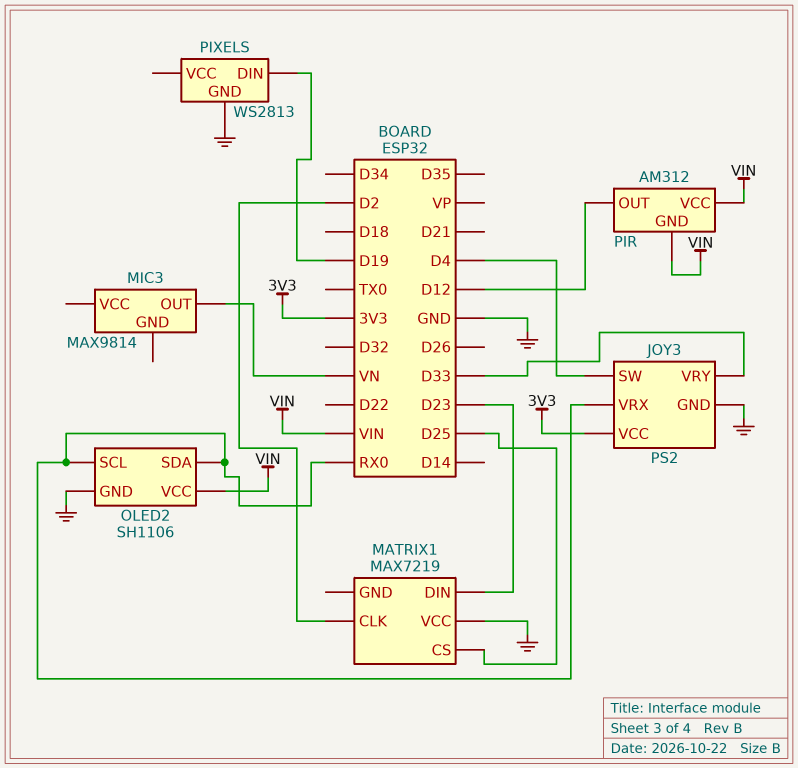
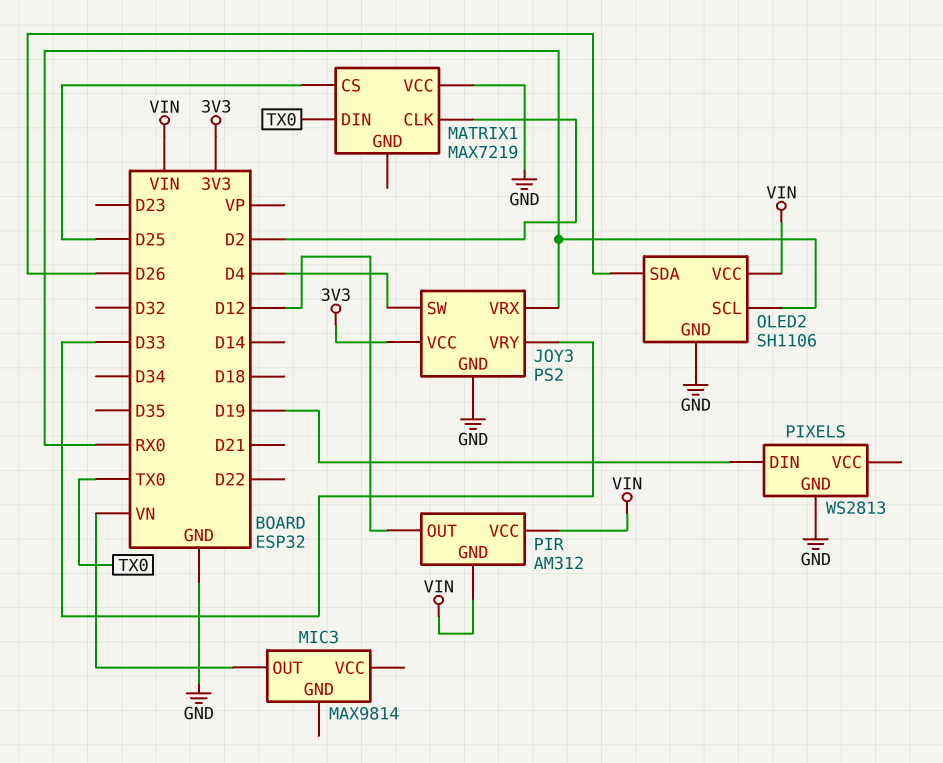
MATRIX1 pin DIN: D23 -> TX0
OLED2 pin SDA: RX0 -> D26

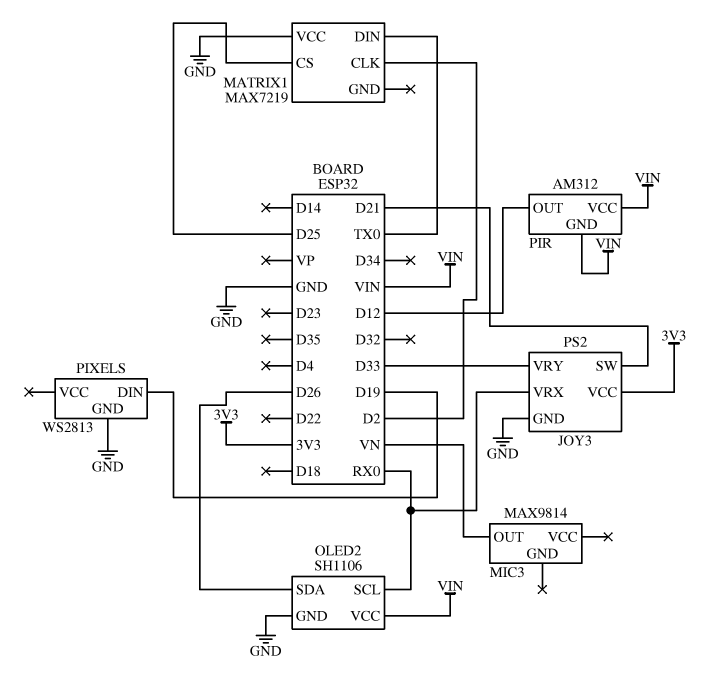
JOY3 pin SW: D4 -> D21

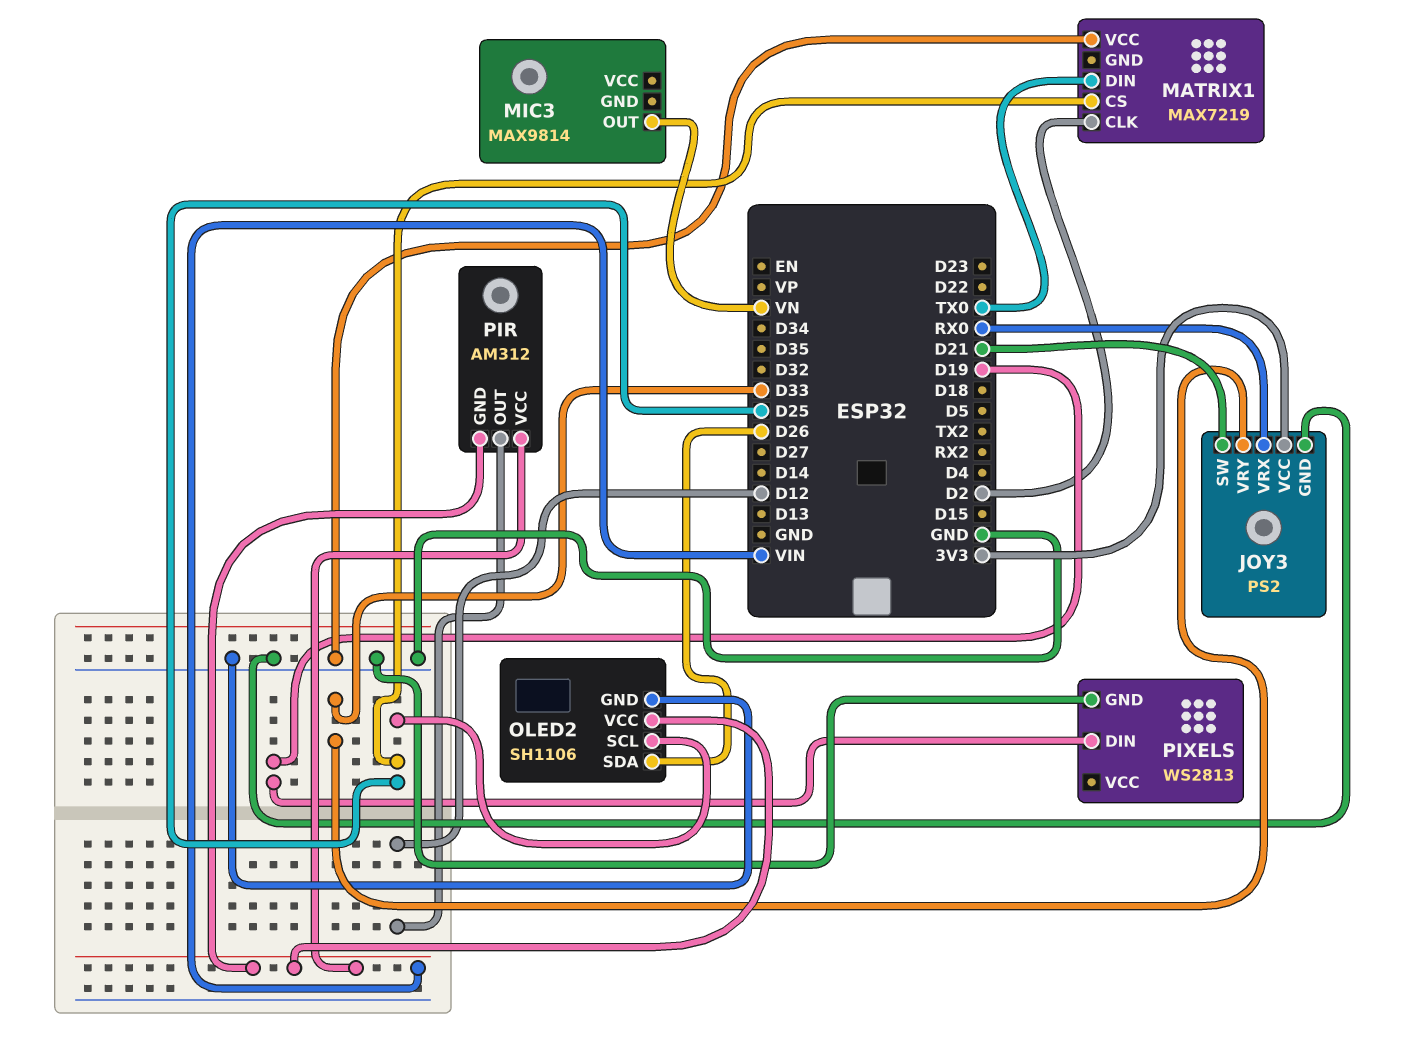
OLED2 pin SCL: RX0 -> D25

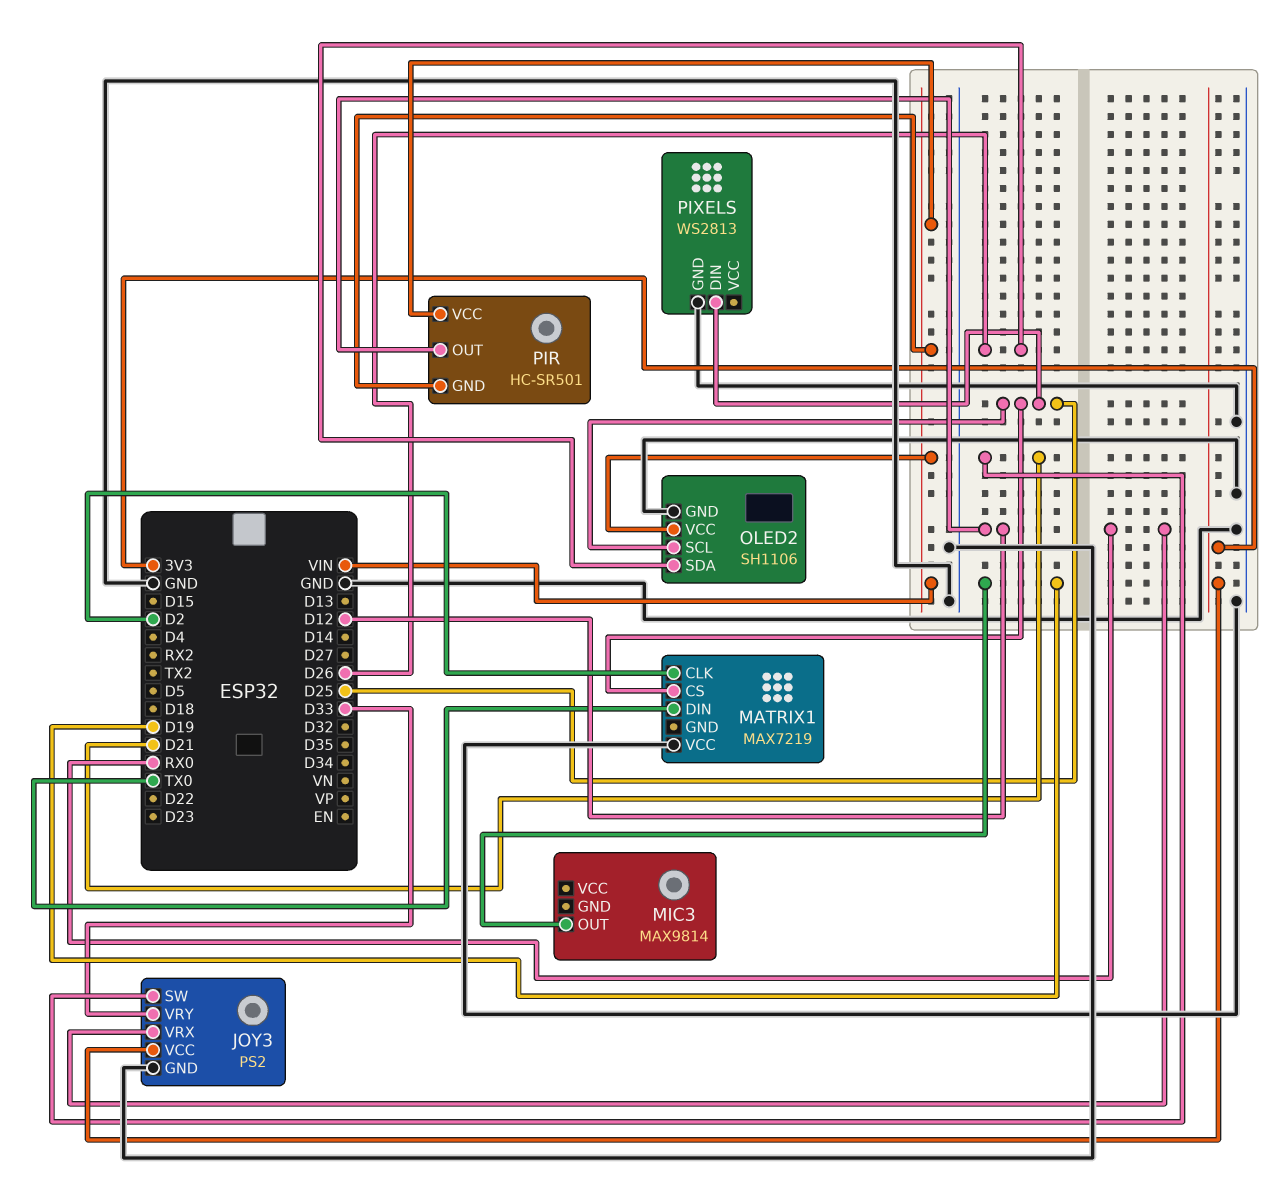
MIC3 pin OUT: VN -> D19
PIR: AM312 -> HC-SR501
PIXELS pin DIN: D19 -> D25

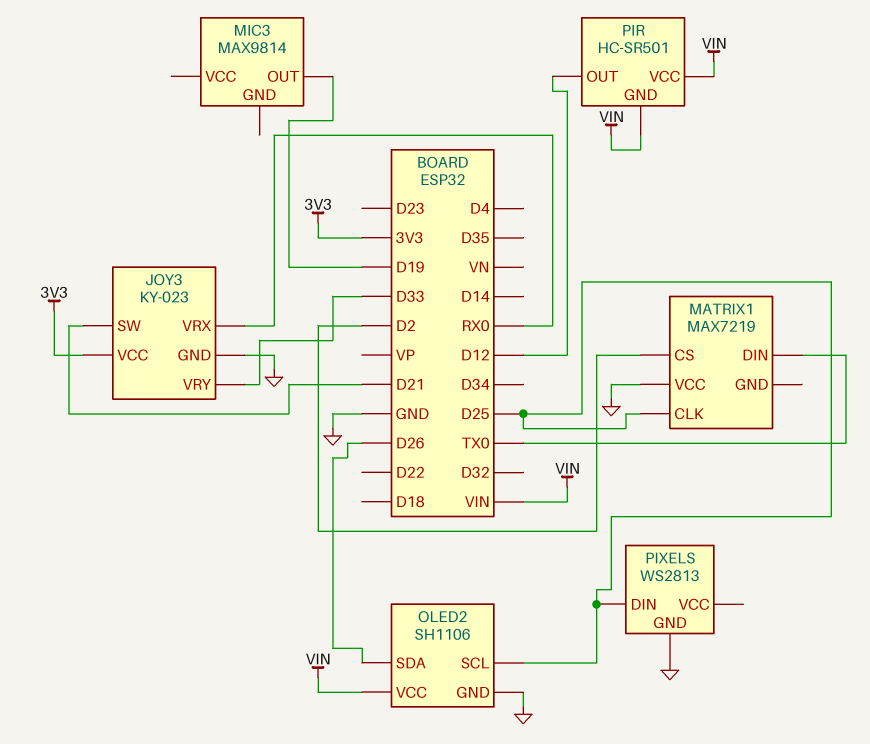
JOY3: PS2 -> KY-023
MATRIX1 pin CLK: D2 -> D25
MATRIX1 pin CS: D25 -> D2

